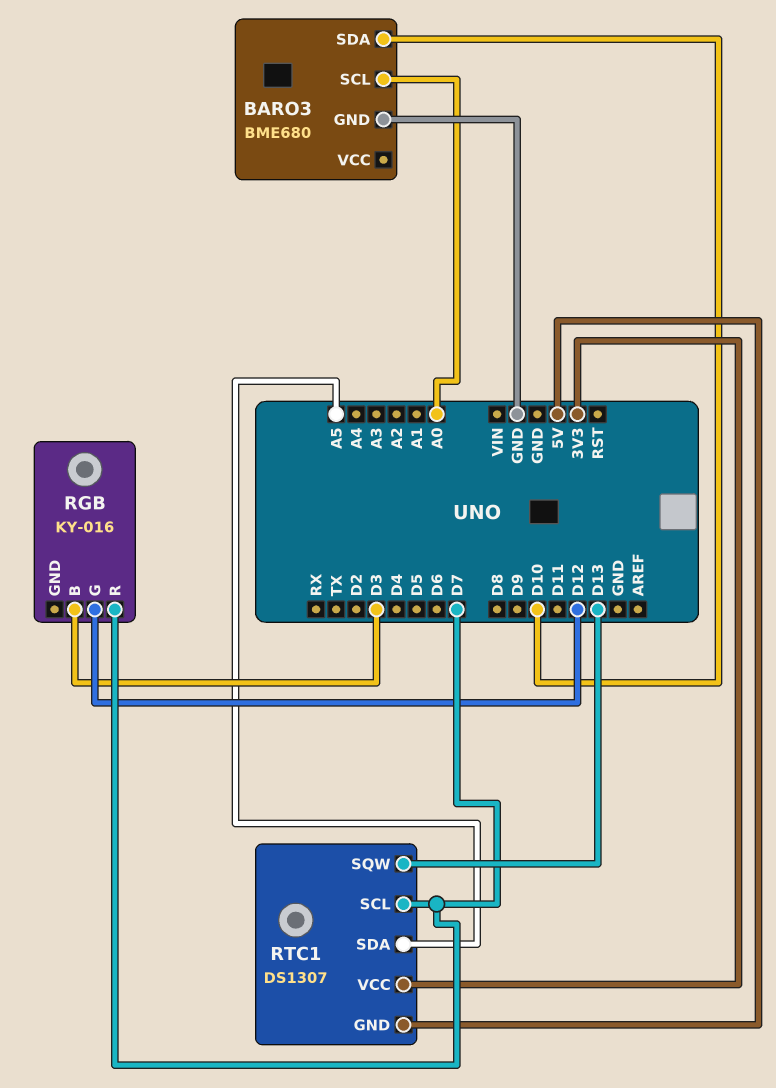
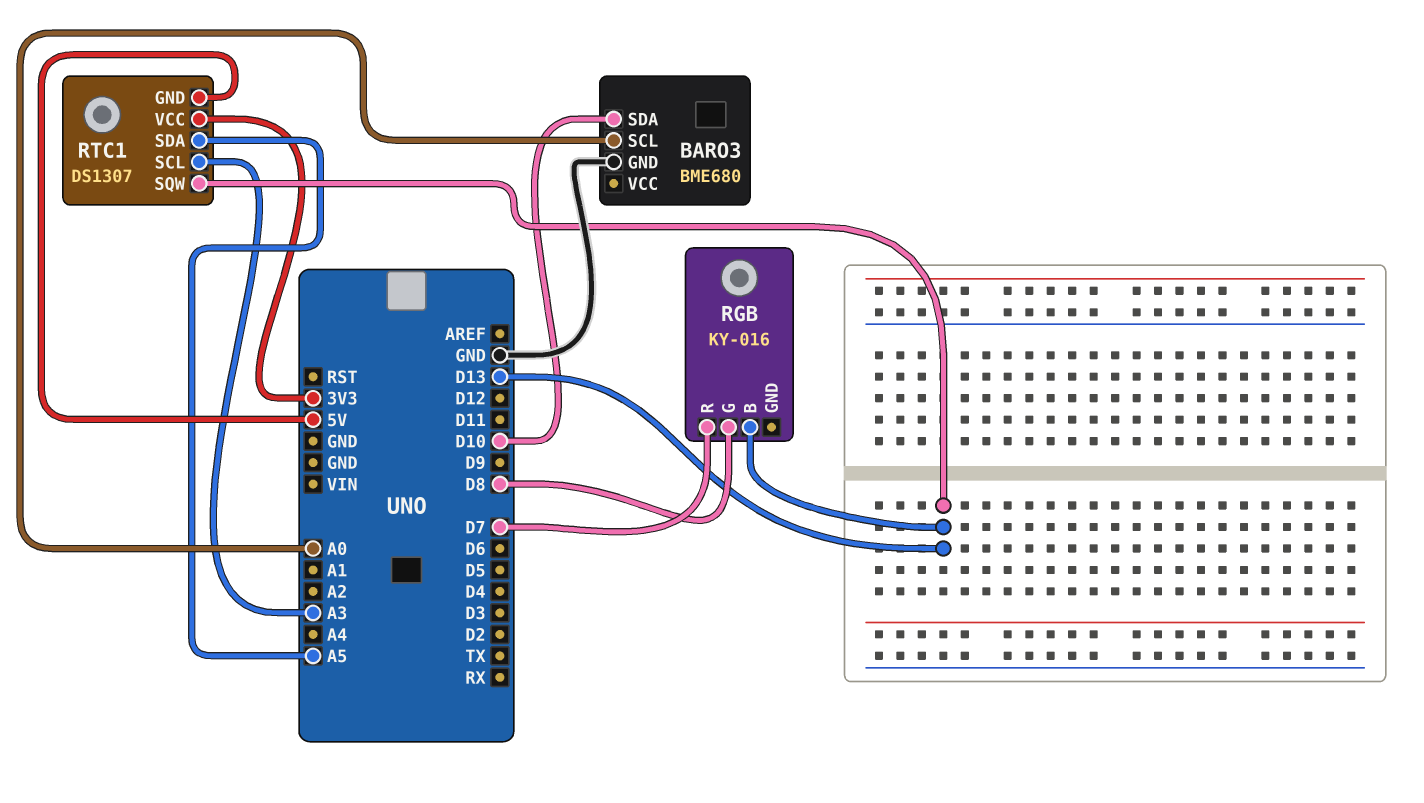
RGB pin B: D3 -> D13
RGB pin G: D12 -> D8
RTC1 pin SCL: D7 -> A3

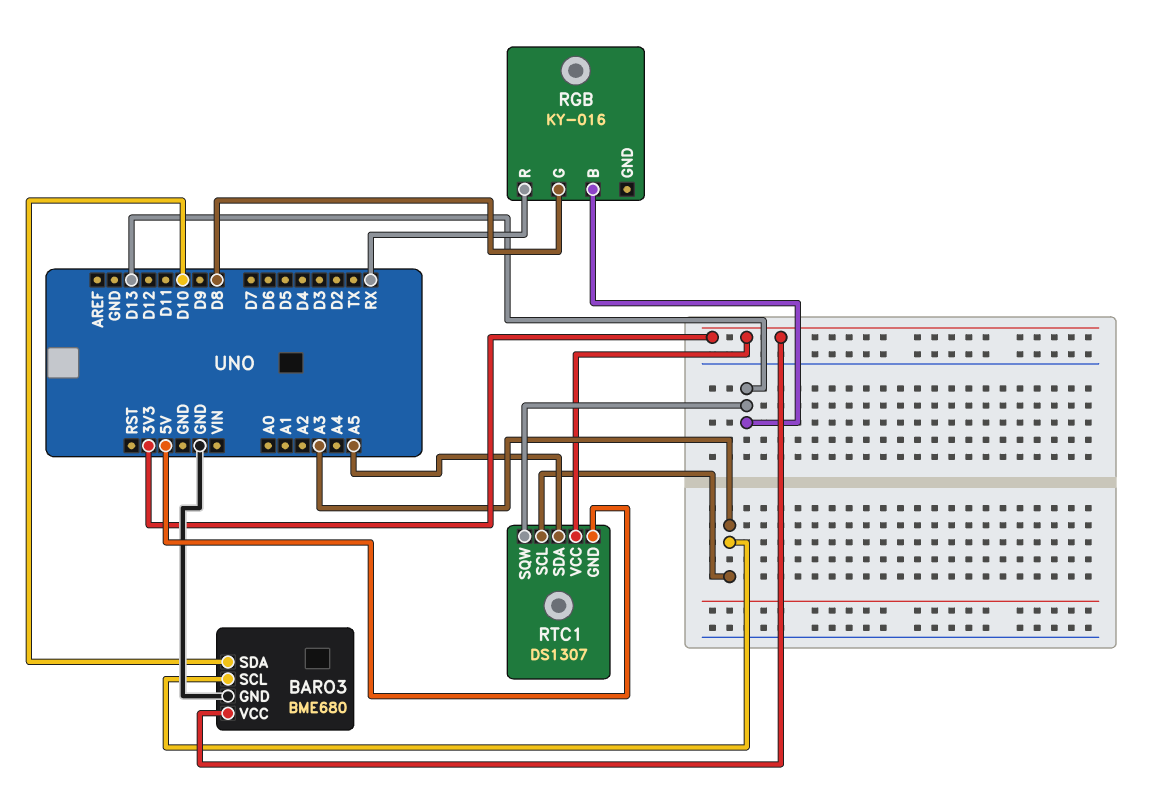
BARO3 pin SCL: A0 -> A3
BARO3 pin VCC: none -> 3V3
RGB pin R: D7 -> RX

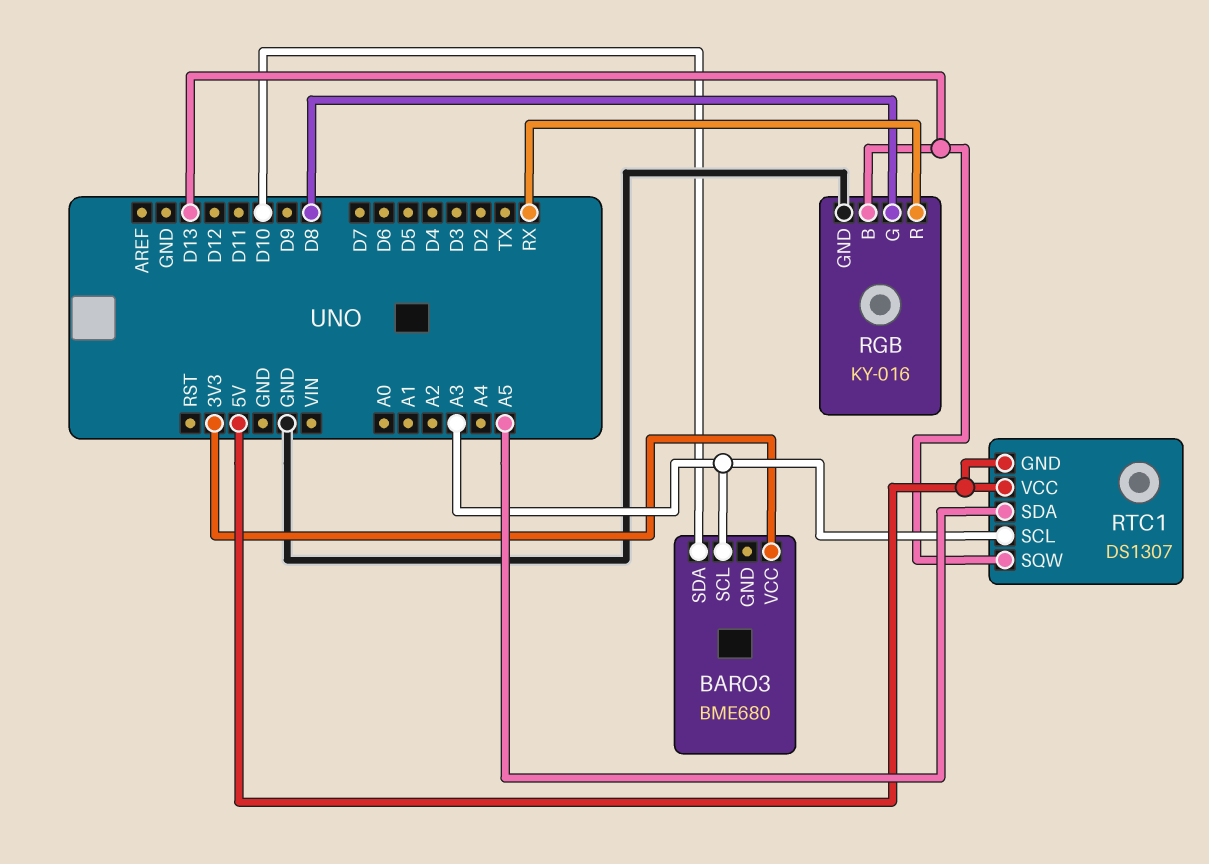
BARO3 pin GND: GND -> none
RGB pin GND: none -> GND
RTC1 pin VCC: 3V3 -> 5V

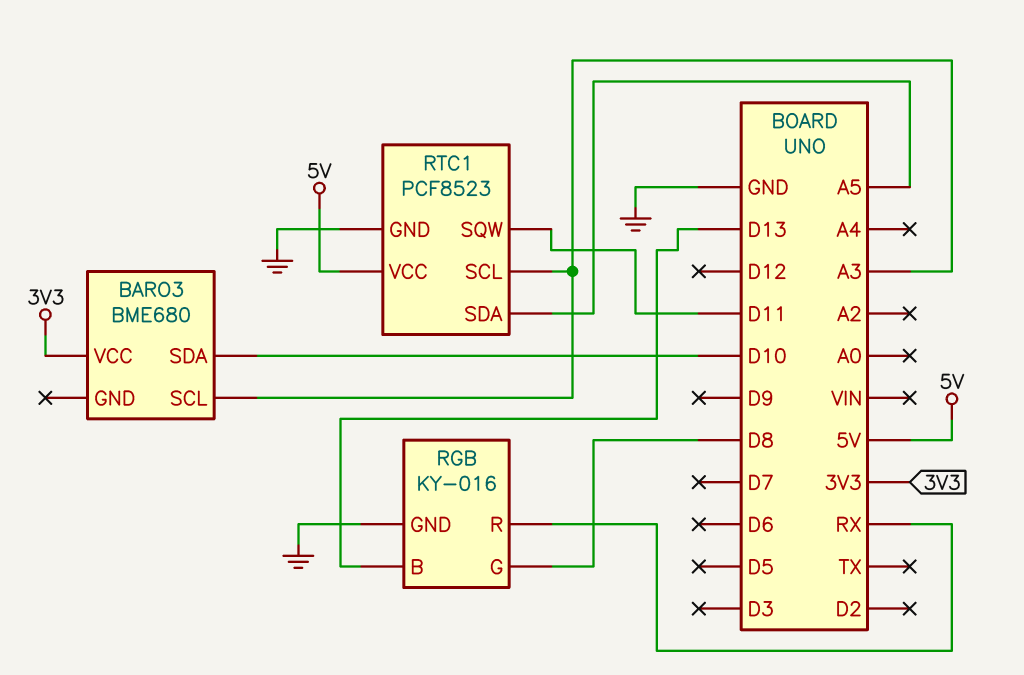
RTC1: DS1307 -> PCF8523
RTC1 pin GND: 5V -> GND
RTC1 pin SQW: D13 -> D11

